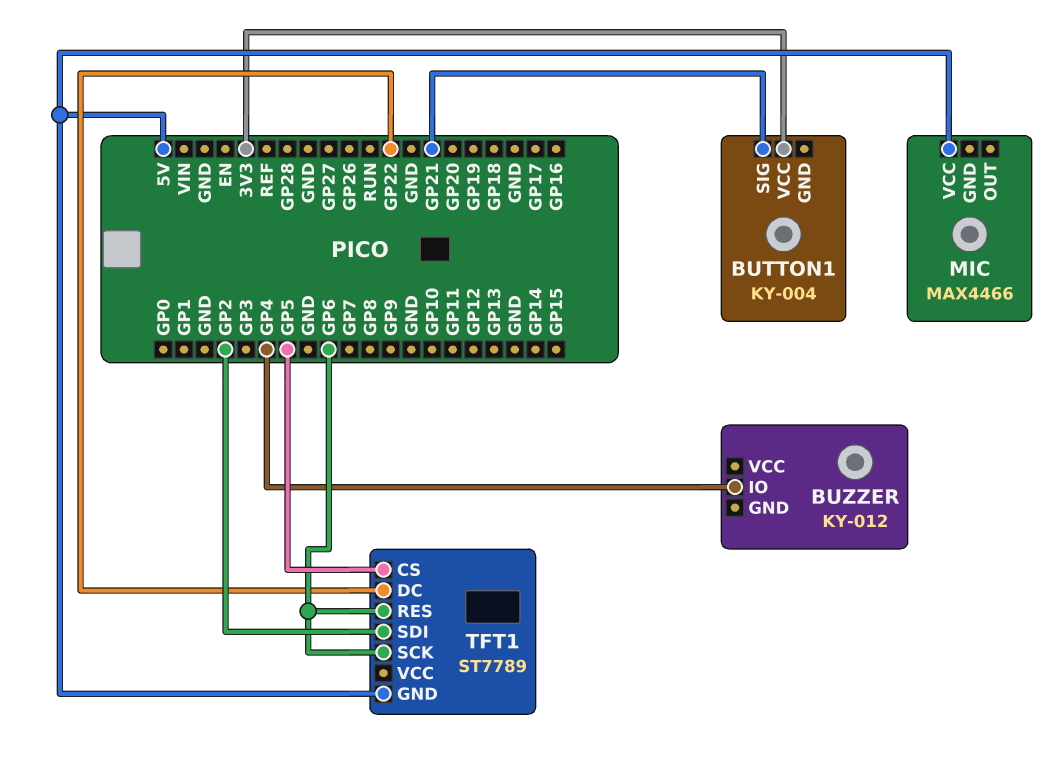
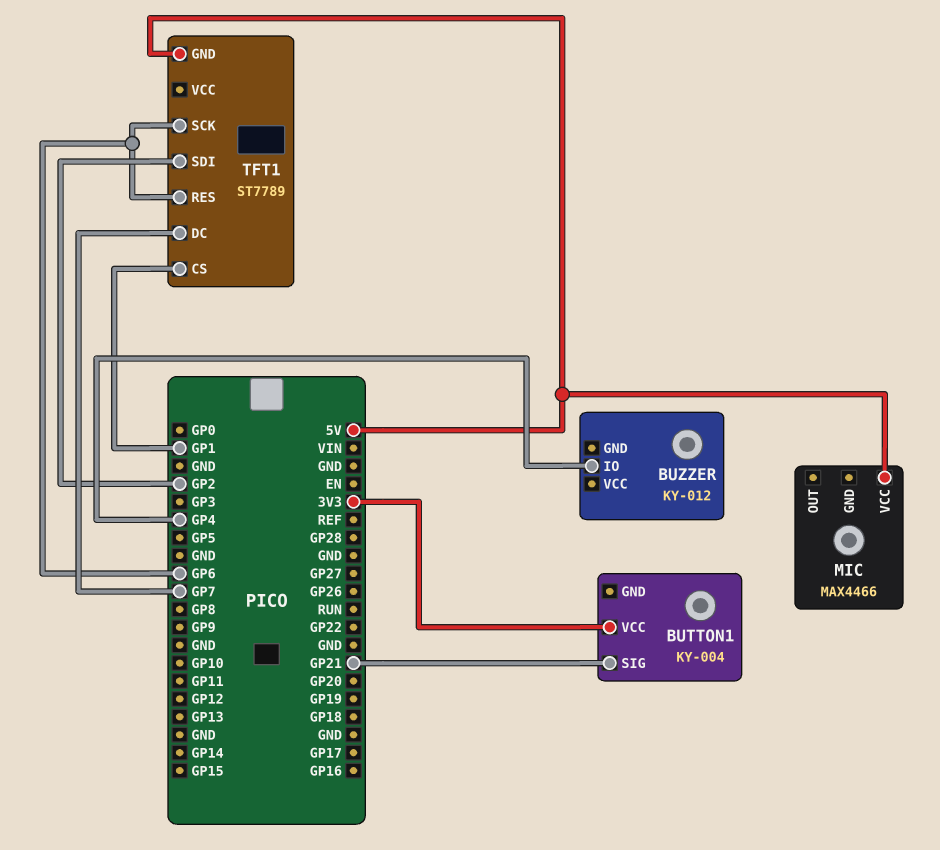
TFT1 pin CS: GP5 -> GP1
TFT1 pin DC: GP22 -> GP7

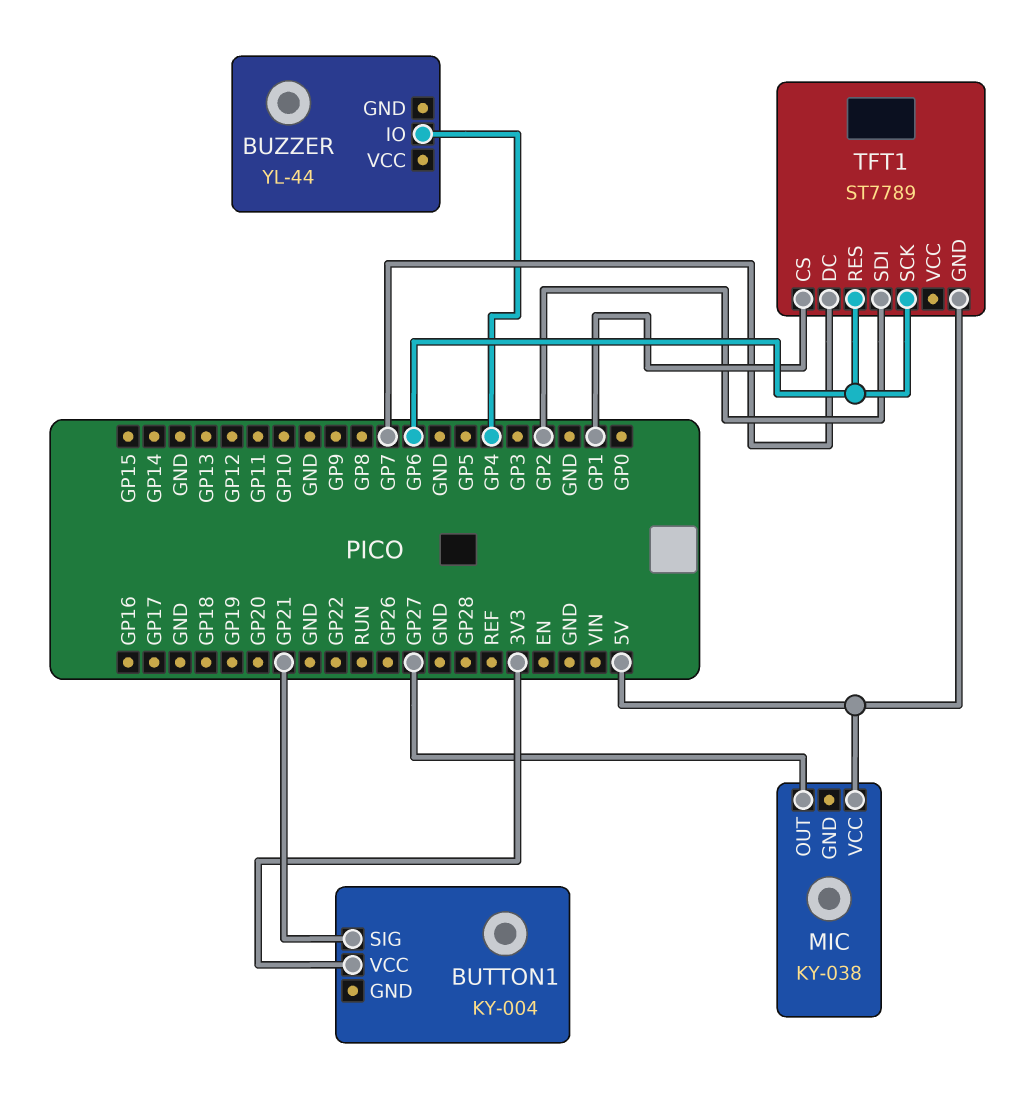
BUZZER: KY-012 -> YL-44
MIC: MAX4466 -> KY-038
MIC pin OUT: none -> GP27

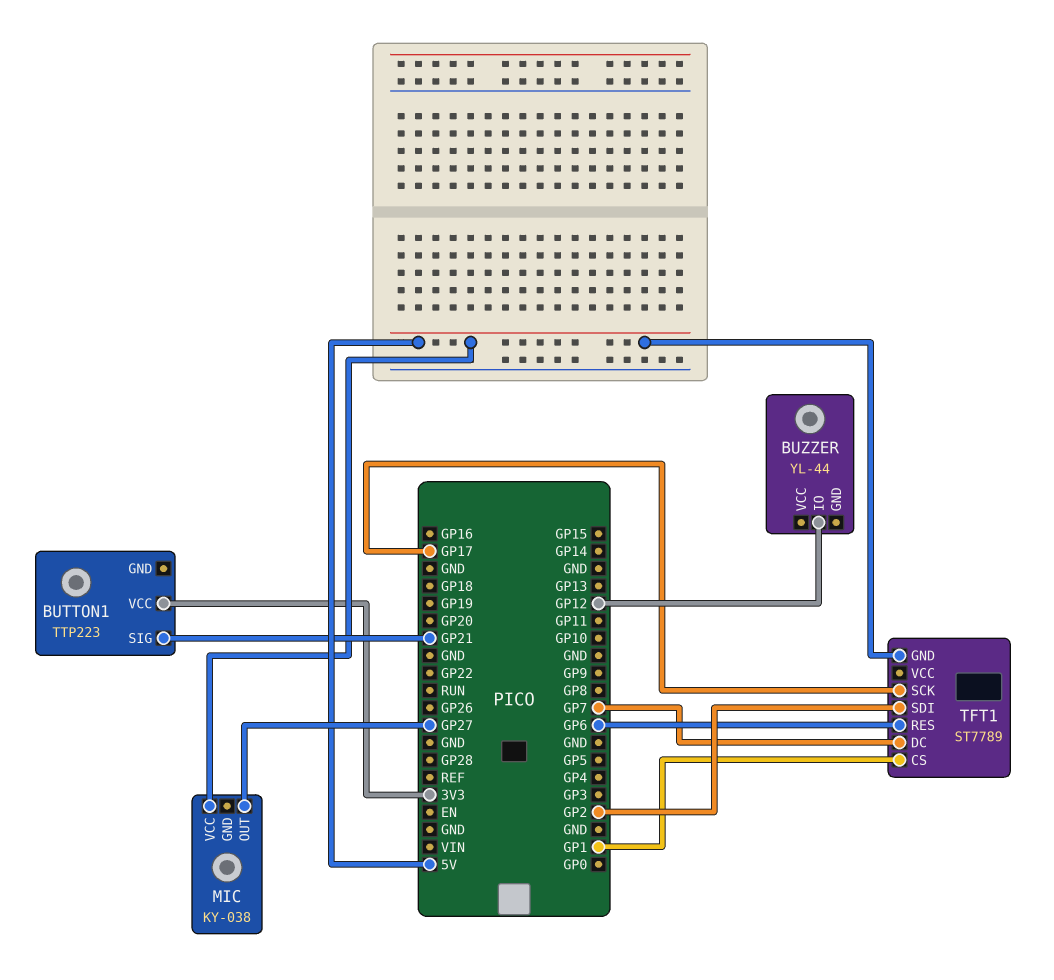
BUTTON1: KY-004 -> TTP223
BUZZER pin IO: GP4 -> GP12
TFT1 pin SCK: GP6 -> GP17

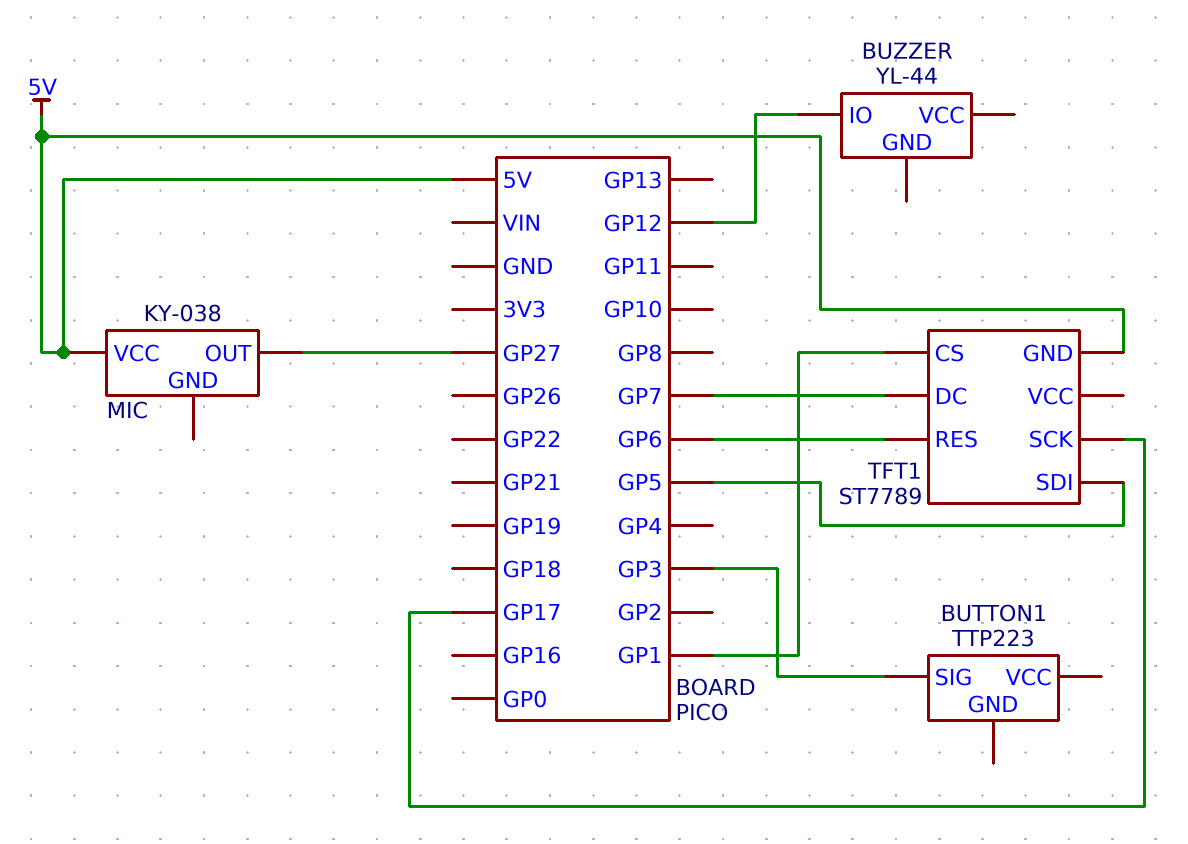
BUTTON1 pin SIG: GP21 -> GP3
BUTTON1 pin VCC: 3V3 -> none
TFT1 pin SDI: GP2 -> GP5

